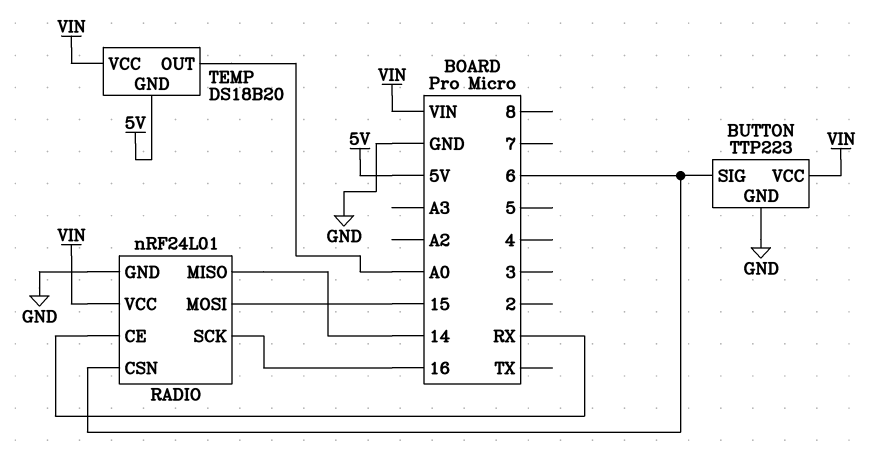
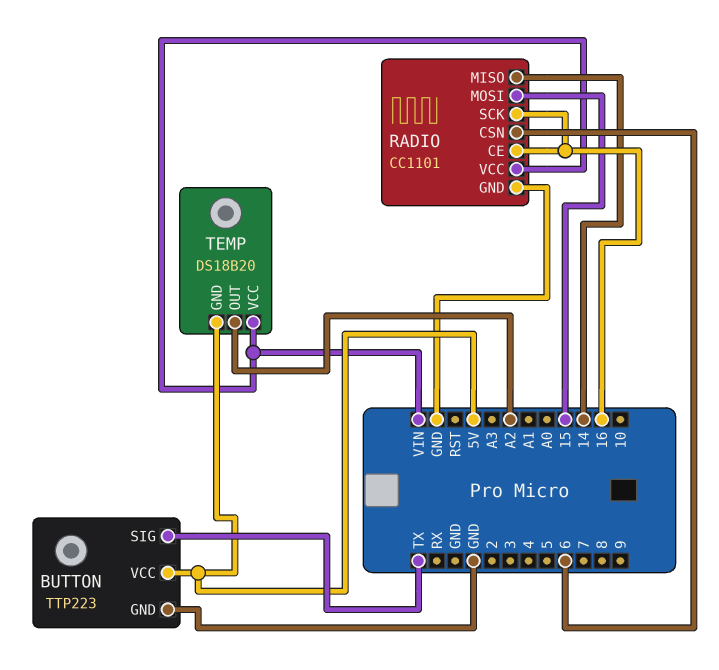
BUTTON pin SIG: 6 -> TX
BUTTON pin VCC: VIN -> 5V
RADIO: nRF24L01 -> CC1101
RADIO pin CE: RX -> 16
TEMP pin OUT: A0 -> A2

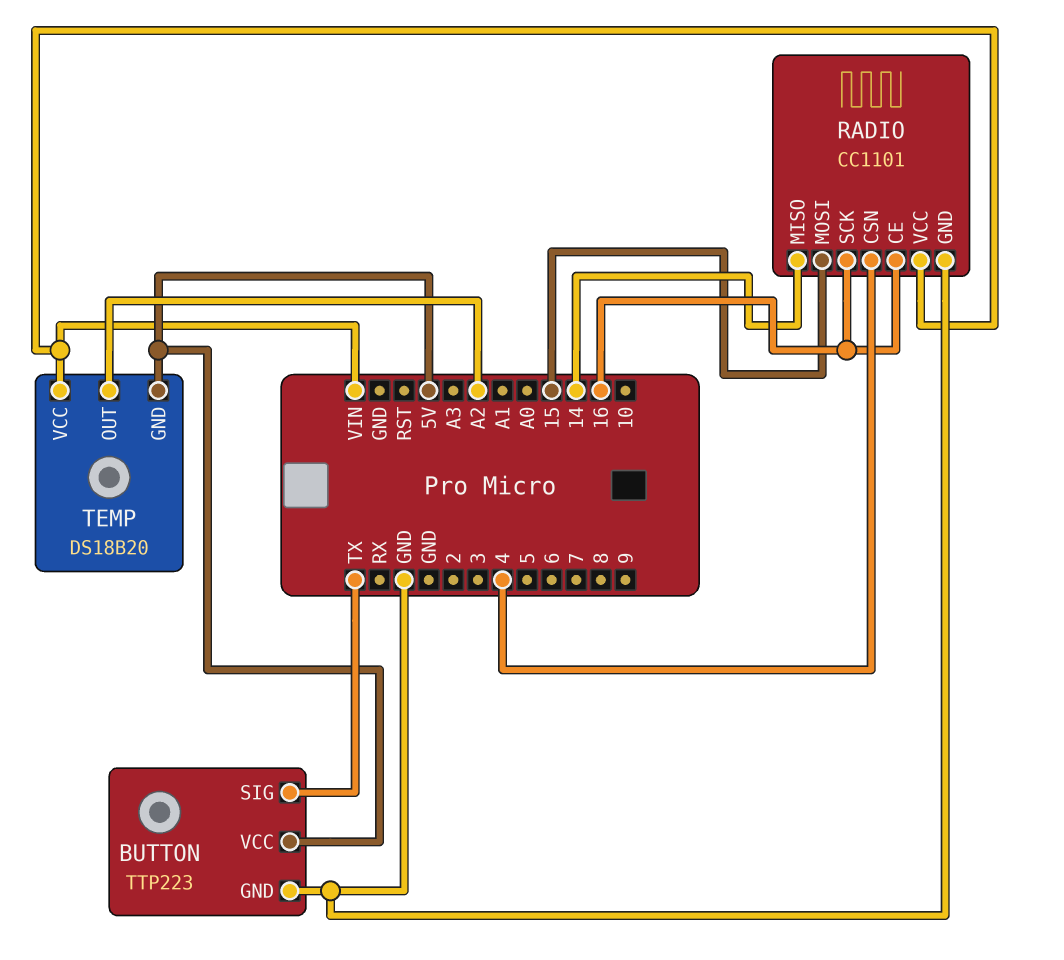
RADIO pin CSN: 6 -> 4

